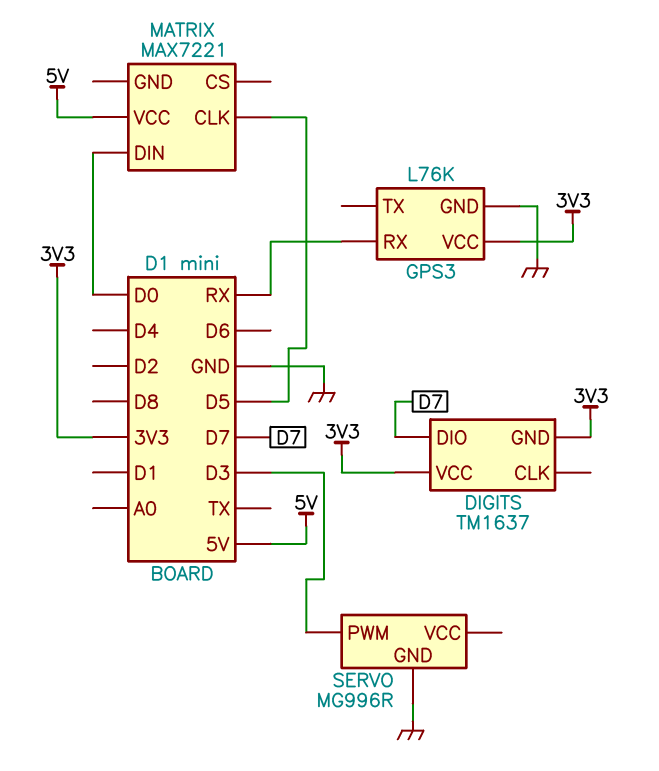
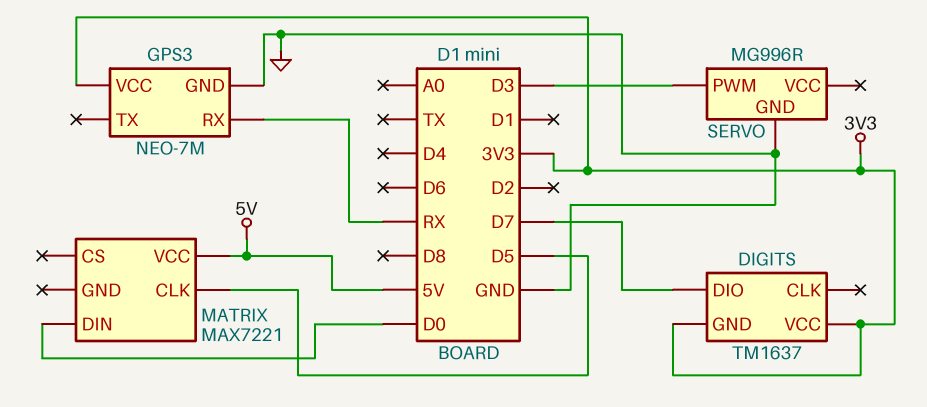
GPS3: L76K -> NEO-7M

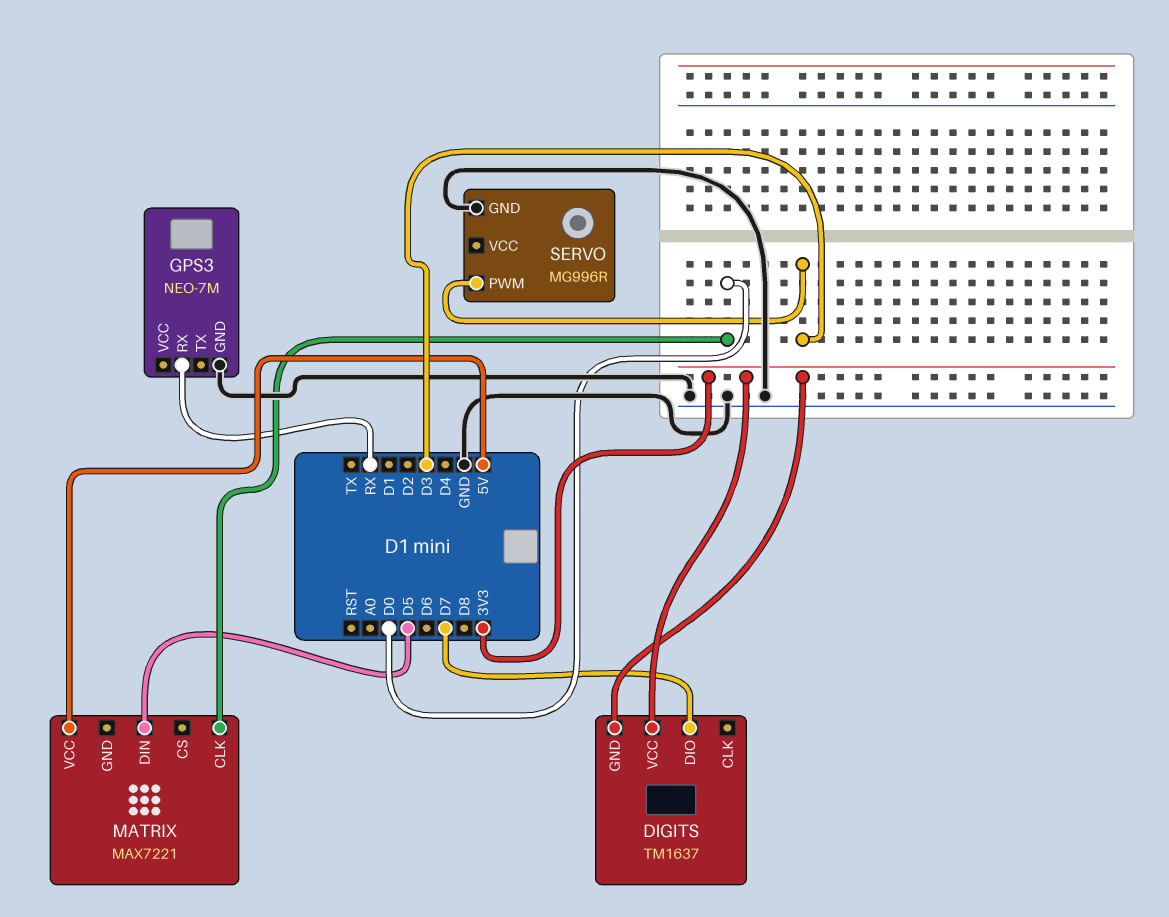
GPS3 pin VCC: 3V3 -> none
MATRIX pin CLK: D5 -> D0
MATRIX pin DIN: D0 -> D5

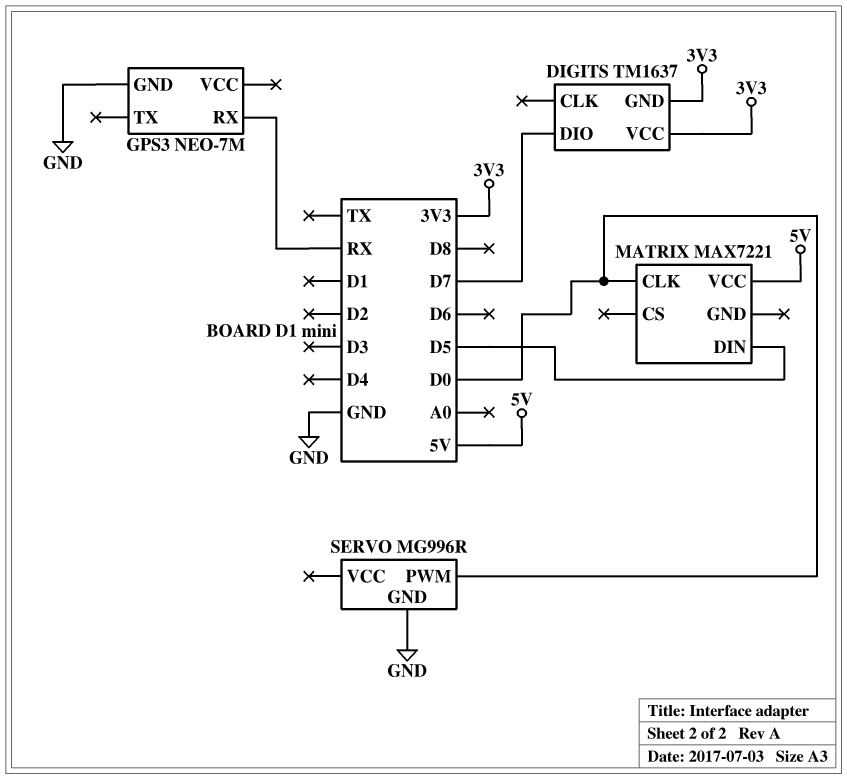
SERVO pin PWM: D3 -> D0

